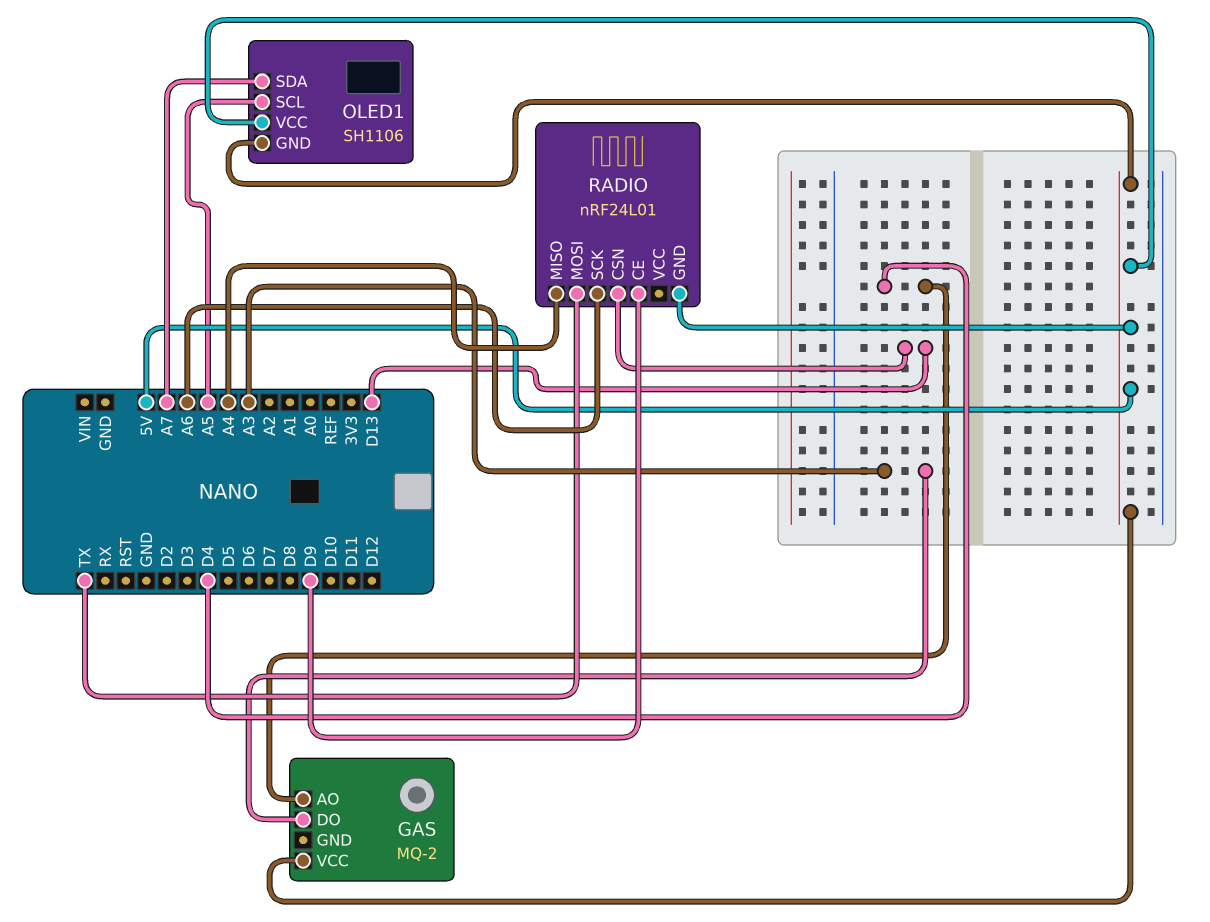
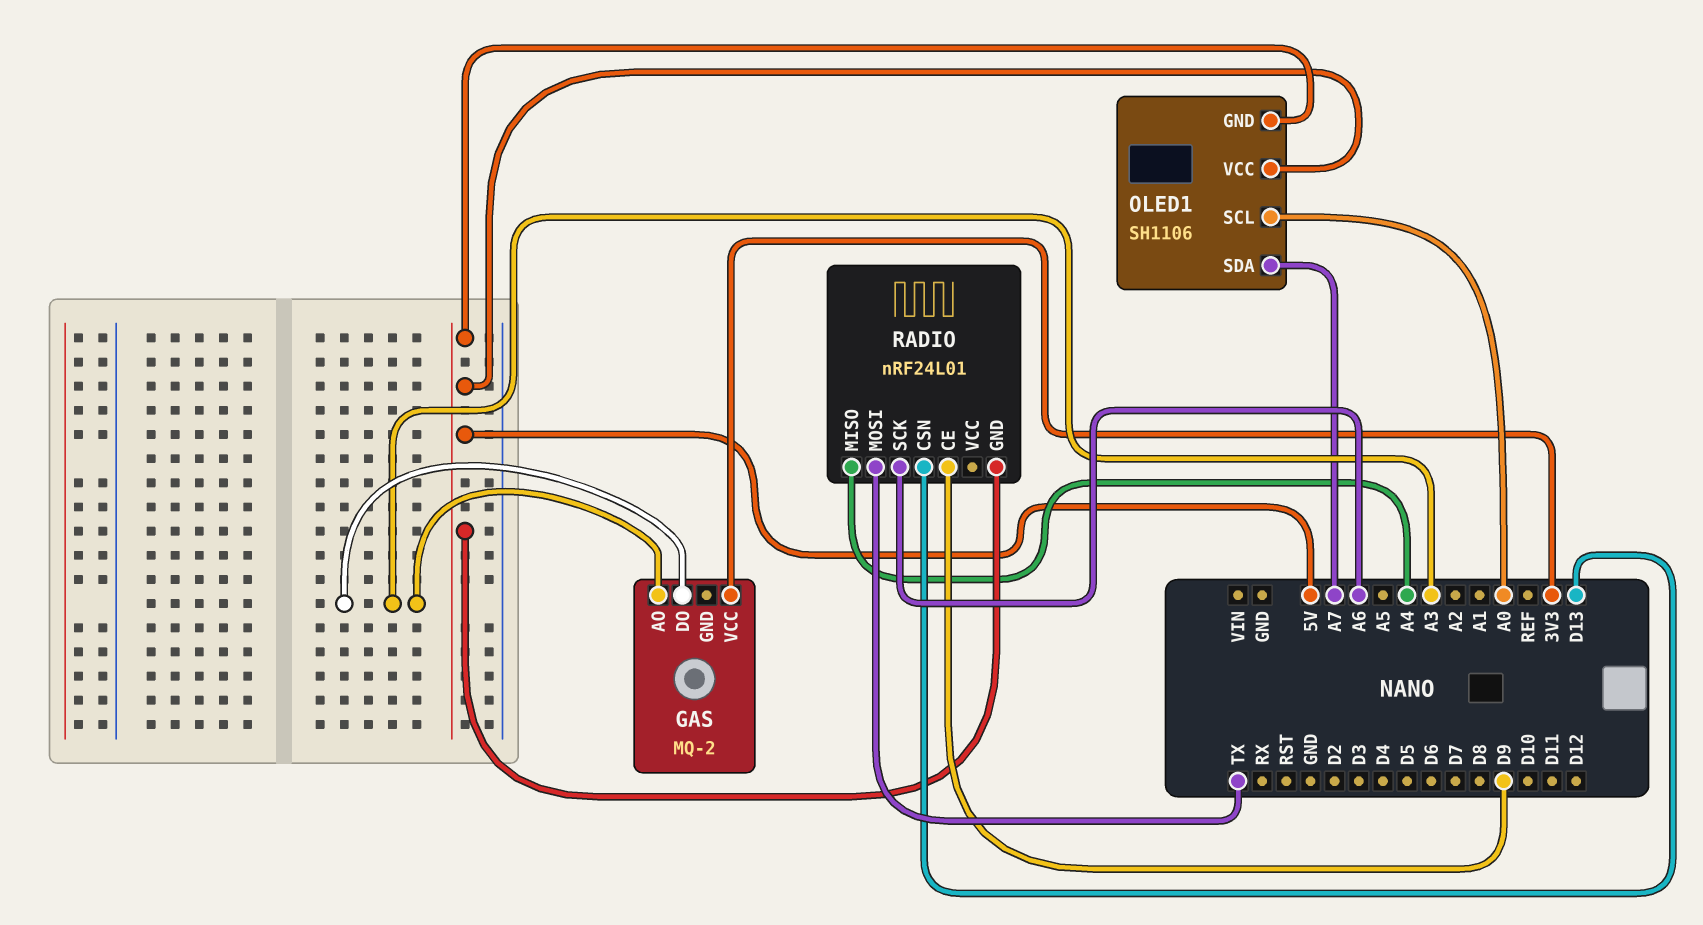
GAS pin AO: D4 -> A3
GAS pin VCC: 5V -> 3V3
OLED1 pin SCL: A5 -> A0

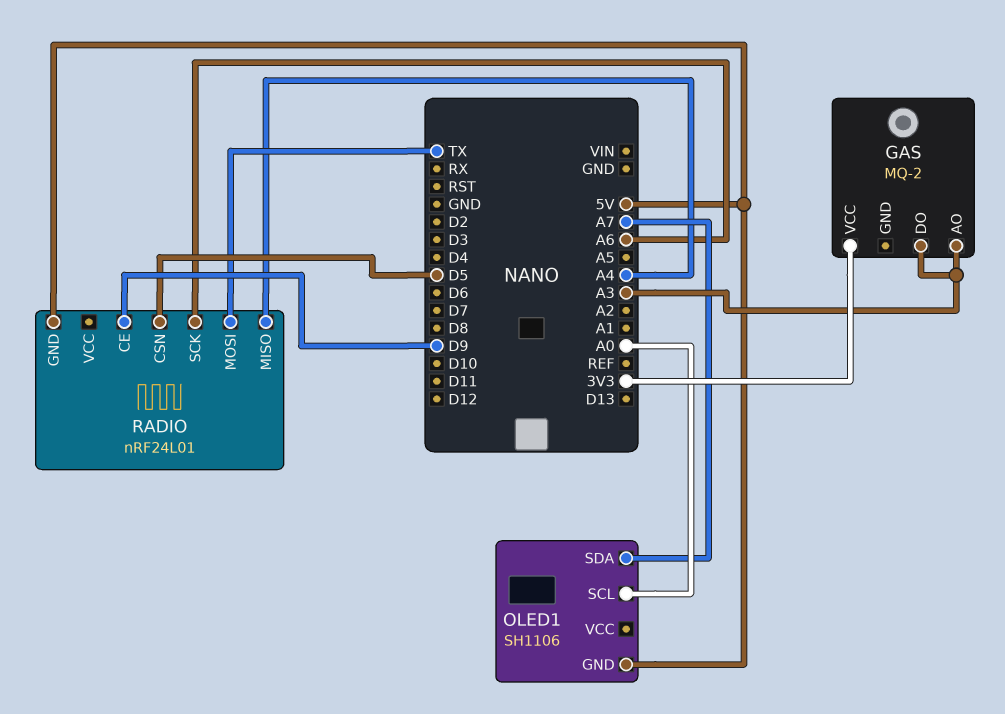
OLED1 pin VCC: 5V -> none
RADIO pin CSN: D13 -> D5

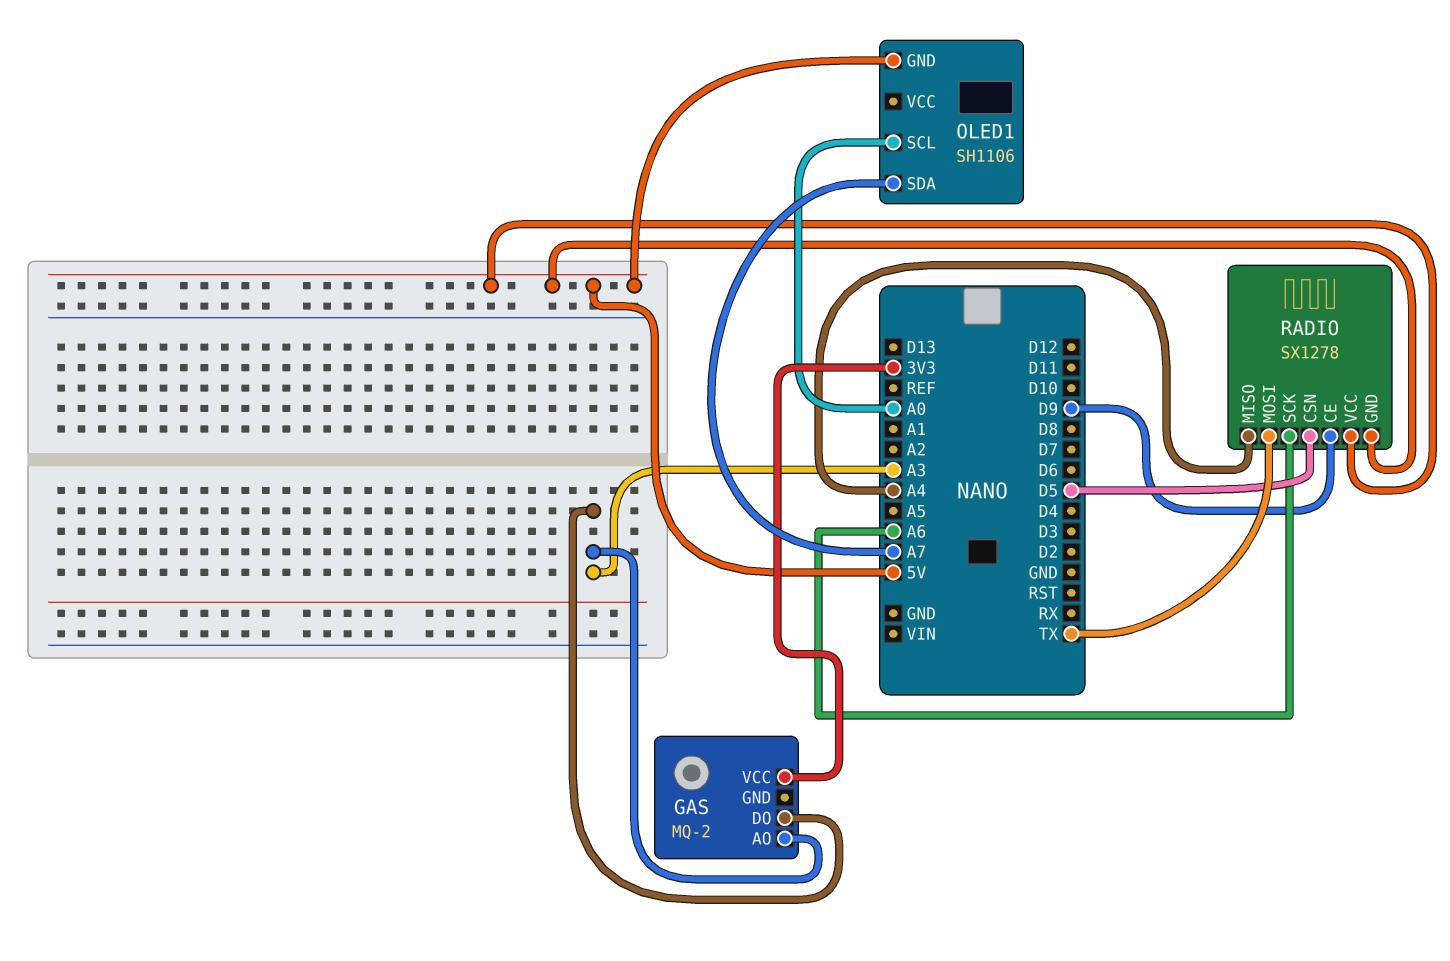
RADIO: nRF24L01 -> SX1278
RADIO pin VCC: none -> 5V

